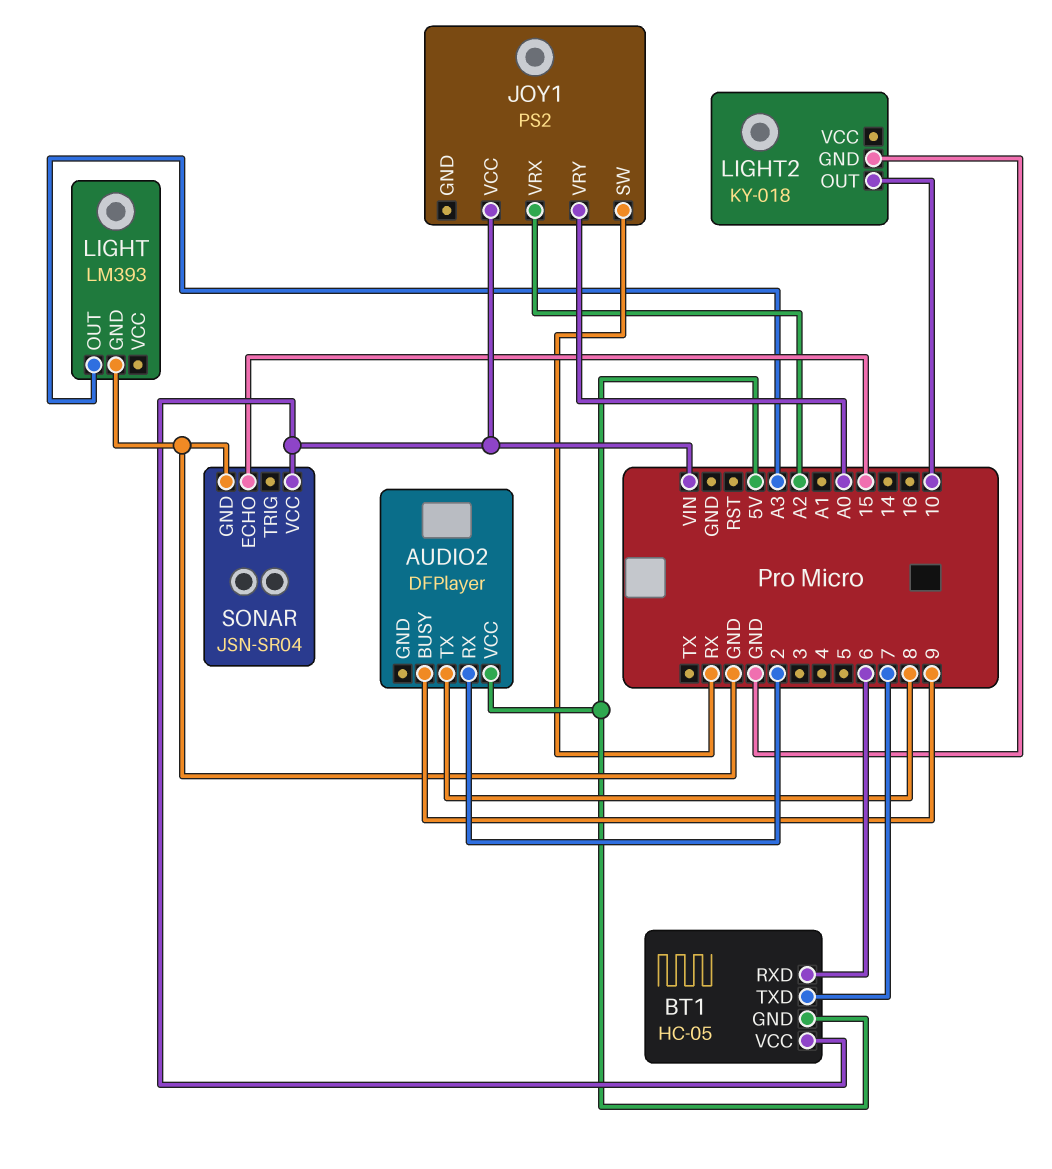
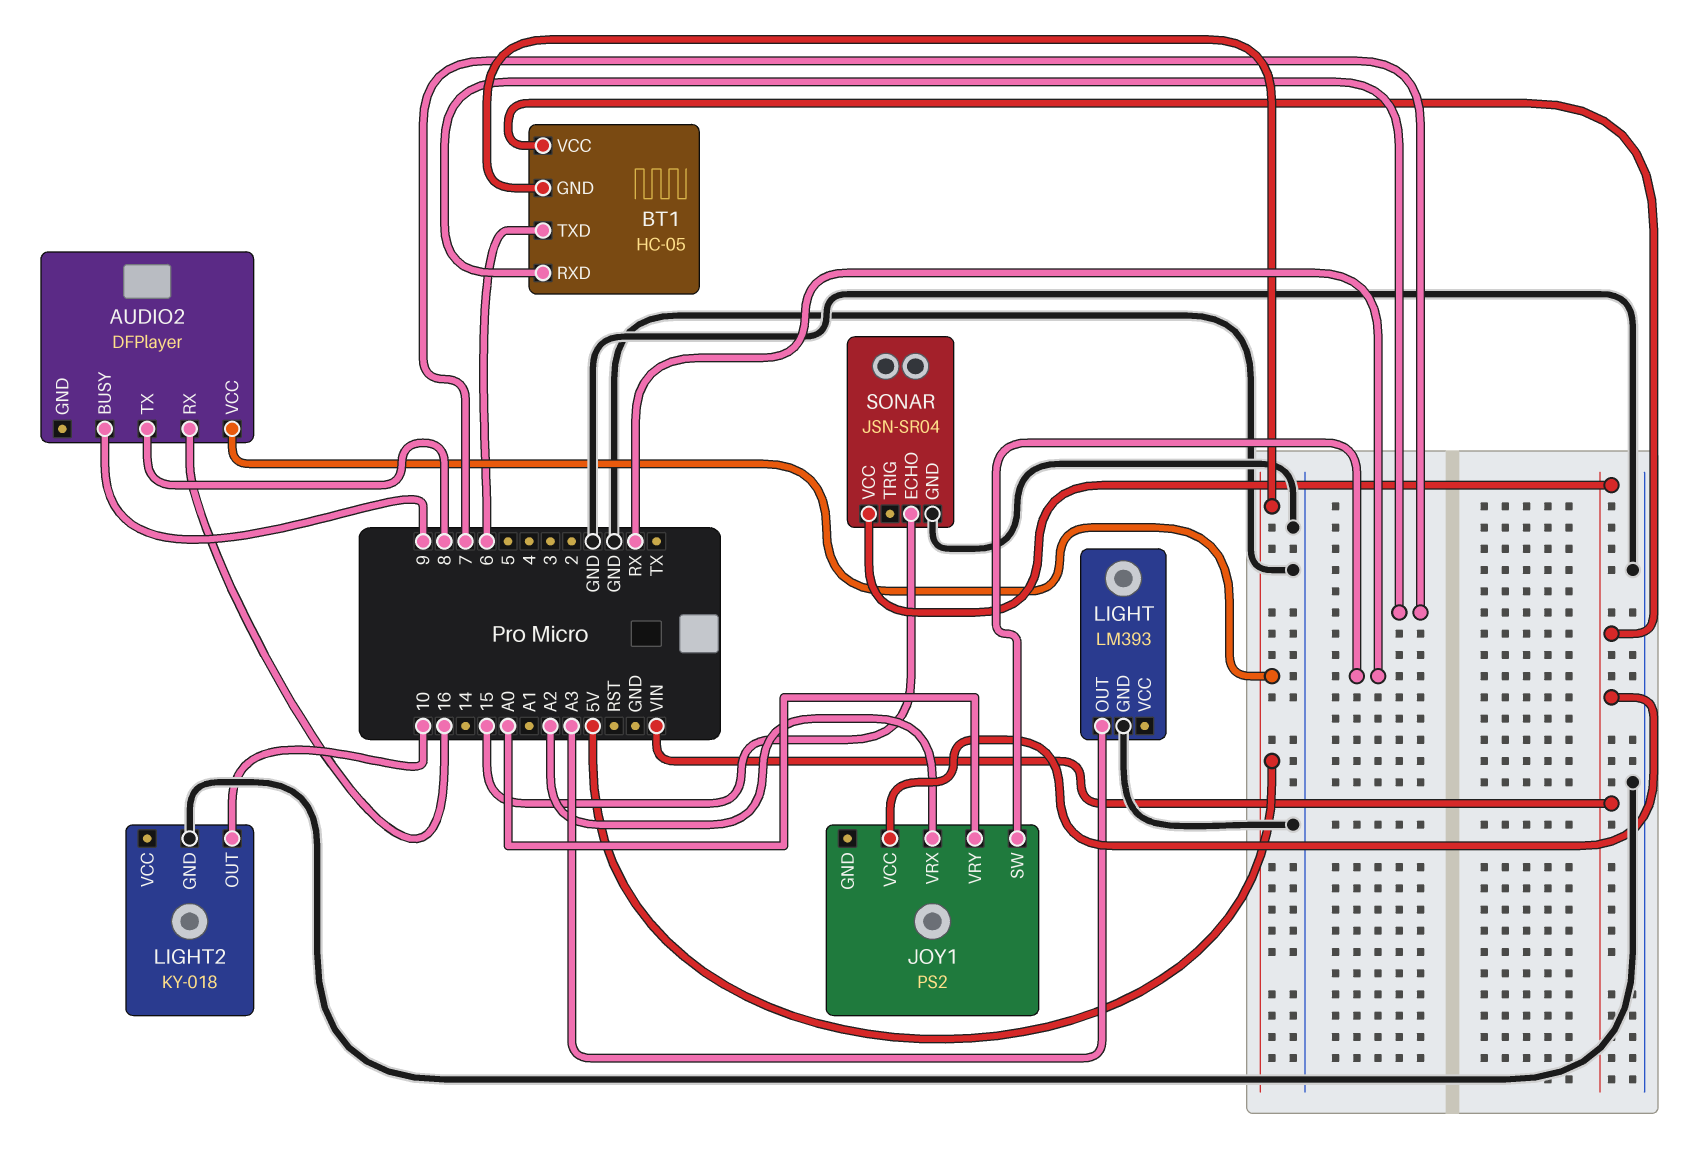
AUDIO2 pin RX: 2 -> 16
BT1 pin RXD: 6 -> 7
BT1 pin TXD: 7 -> 6

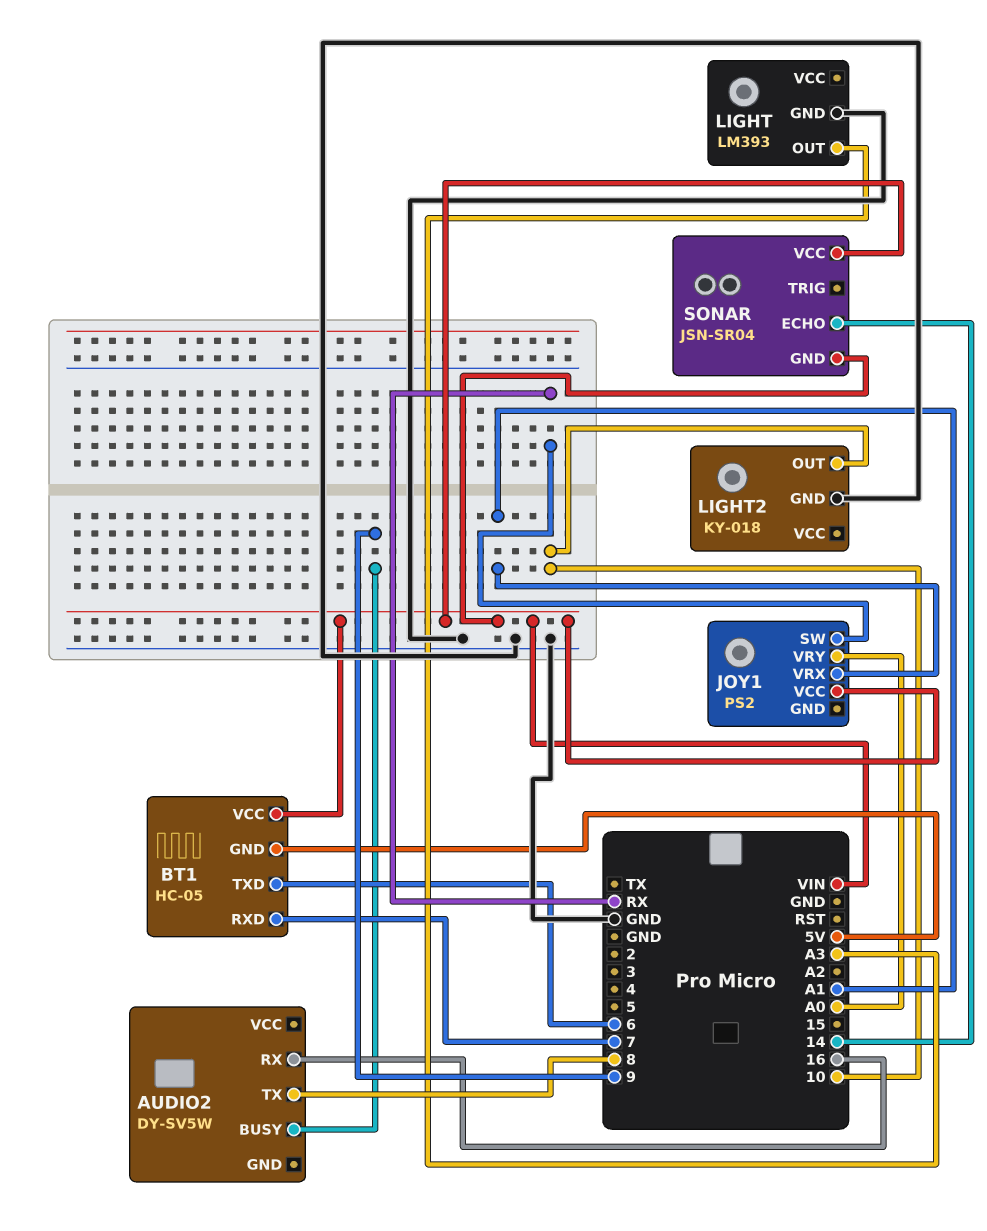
AUDIO2: DFPlayer -> DY-SV5W
AUDIO2 pin VCC: 5V -> none
JOY1 pin VRX: A2 -> A1
SONAR pin ECHO: 15 -> 14
SONAR pin GND: GND -> VIN

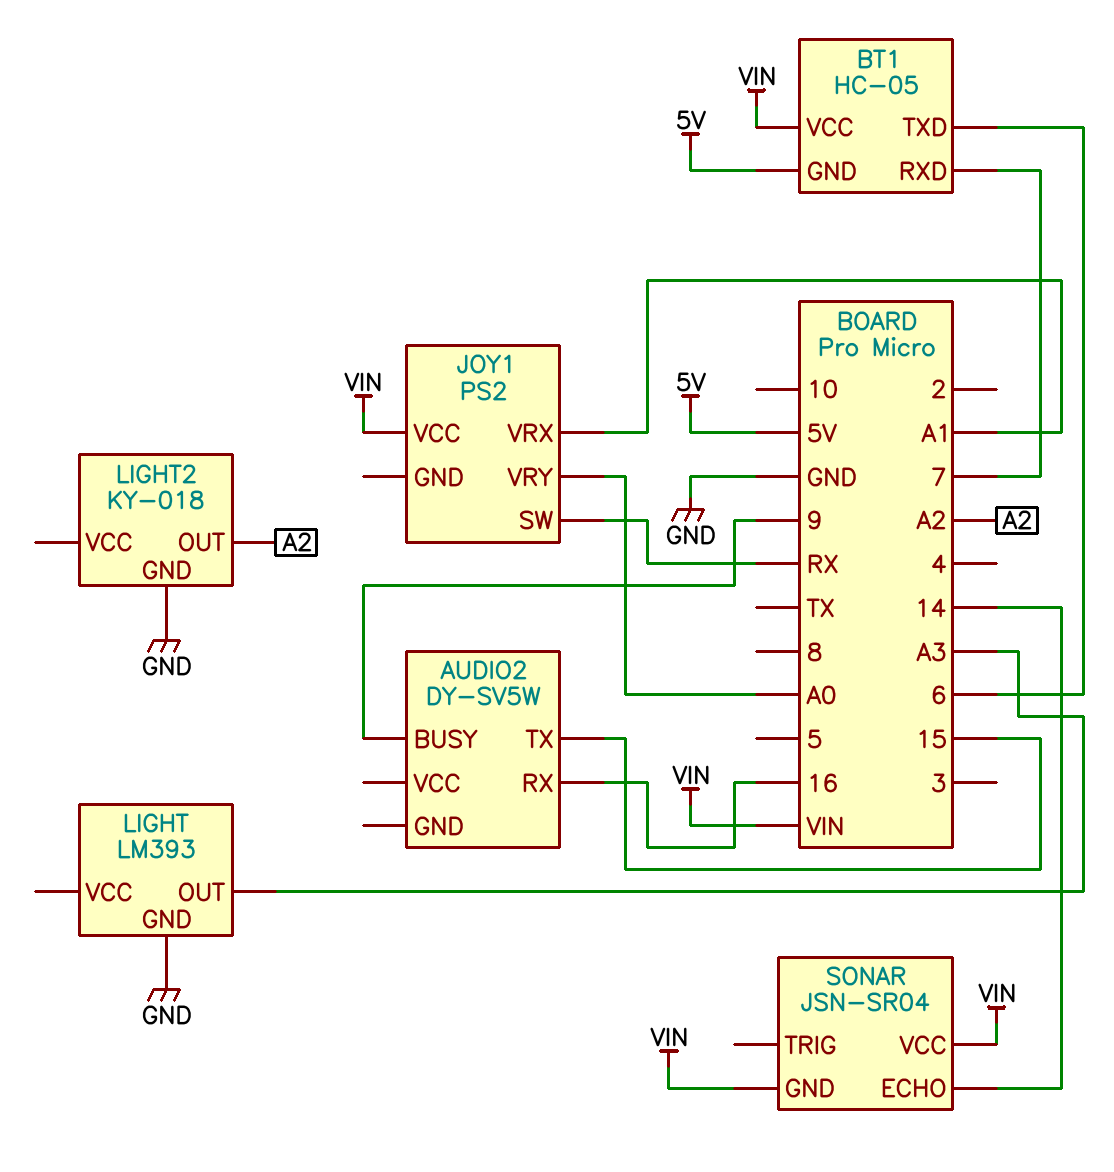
AUDIO2 pin TX: 8 -> 15
LIGHT2 pin OUT: 10 -> A2

